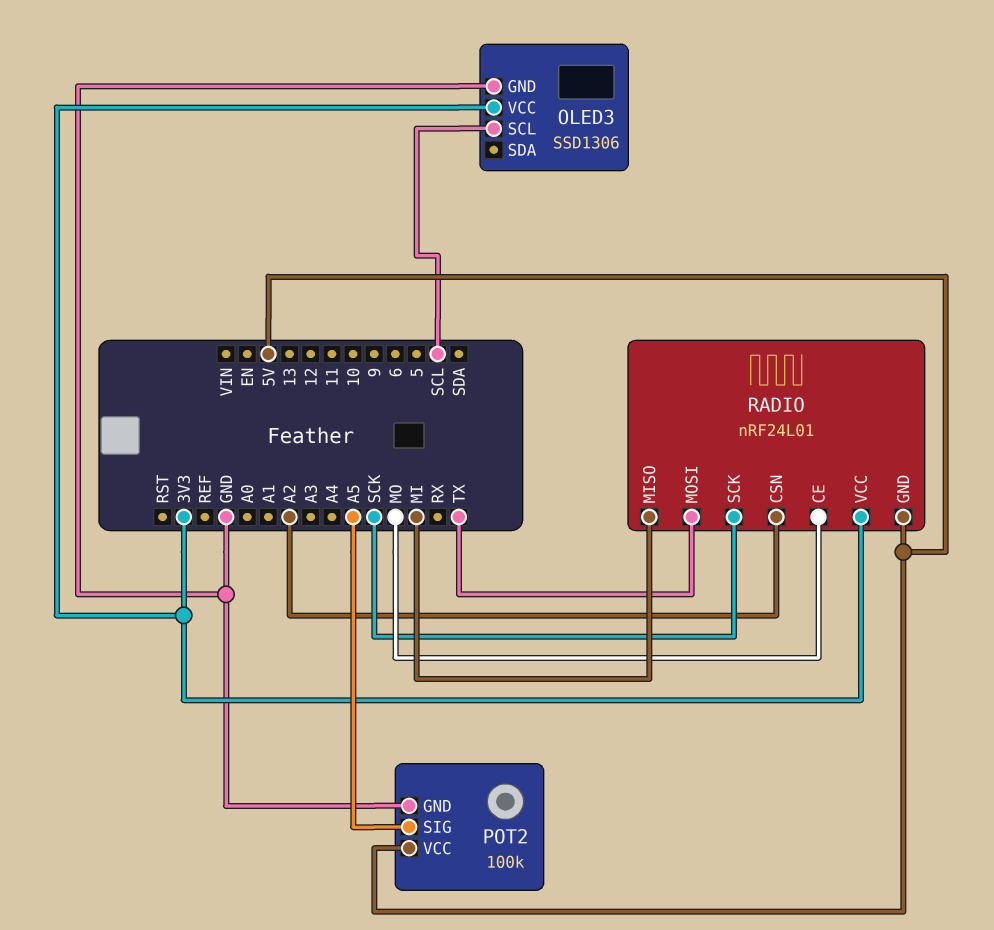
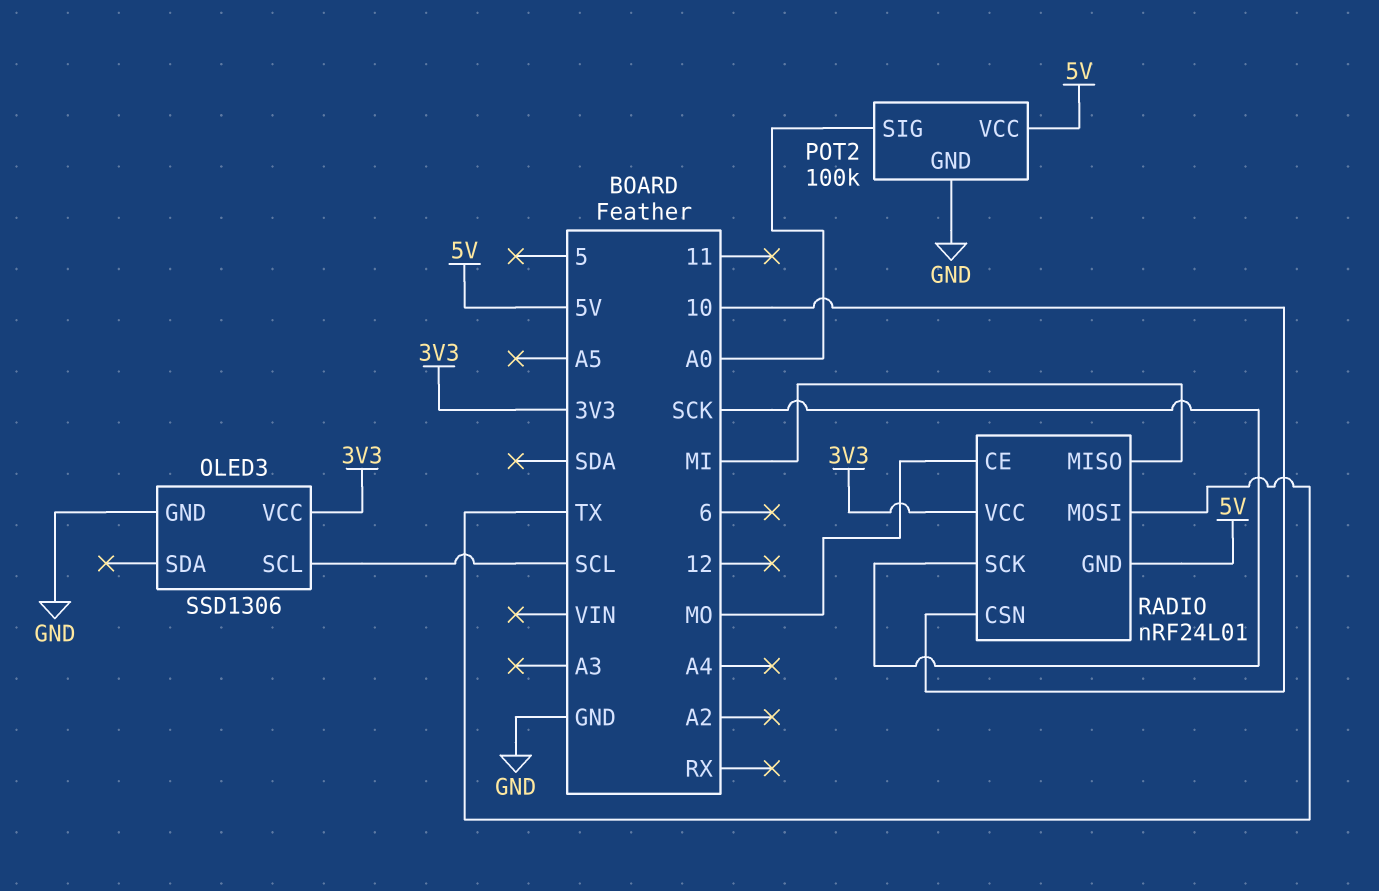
POT2 pin SIG: A5 -> A0
RADIO pin CSN: A2 -> 10

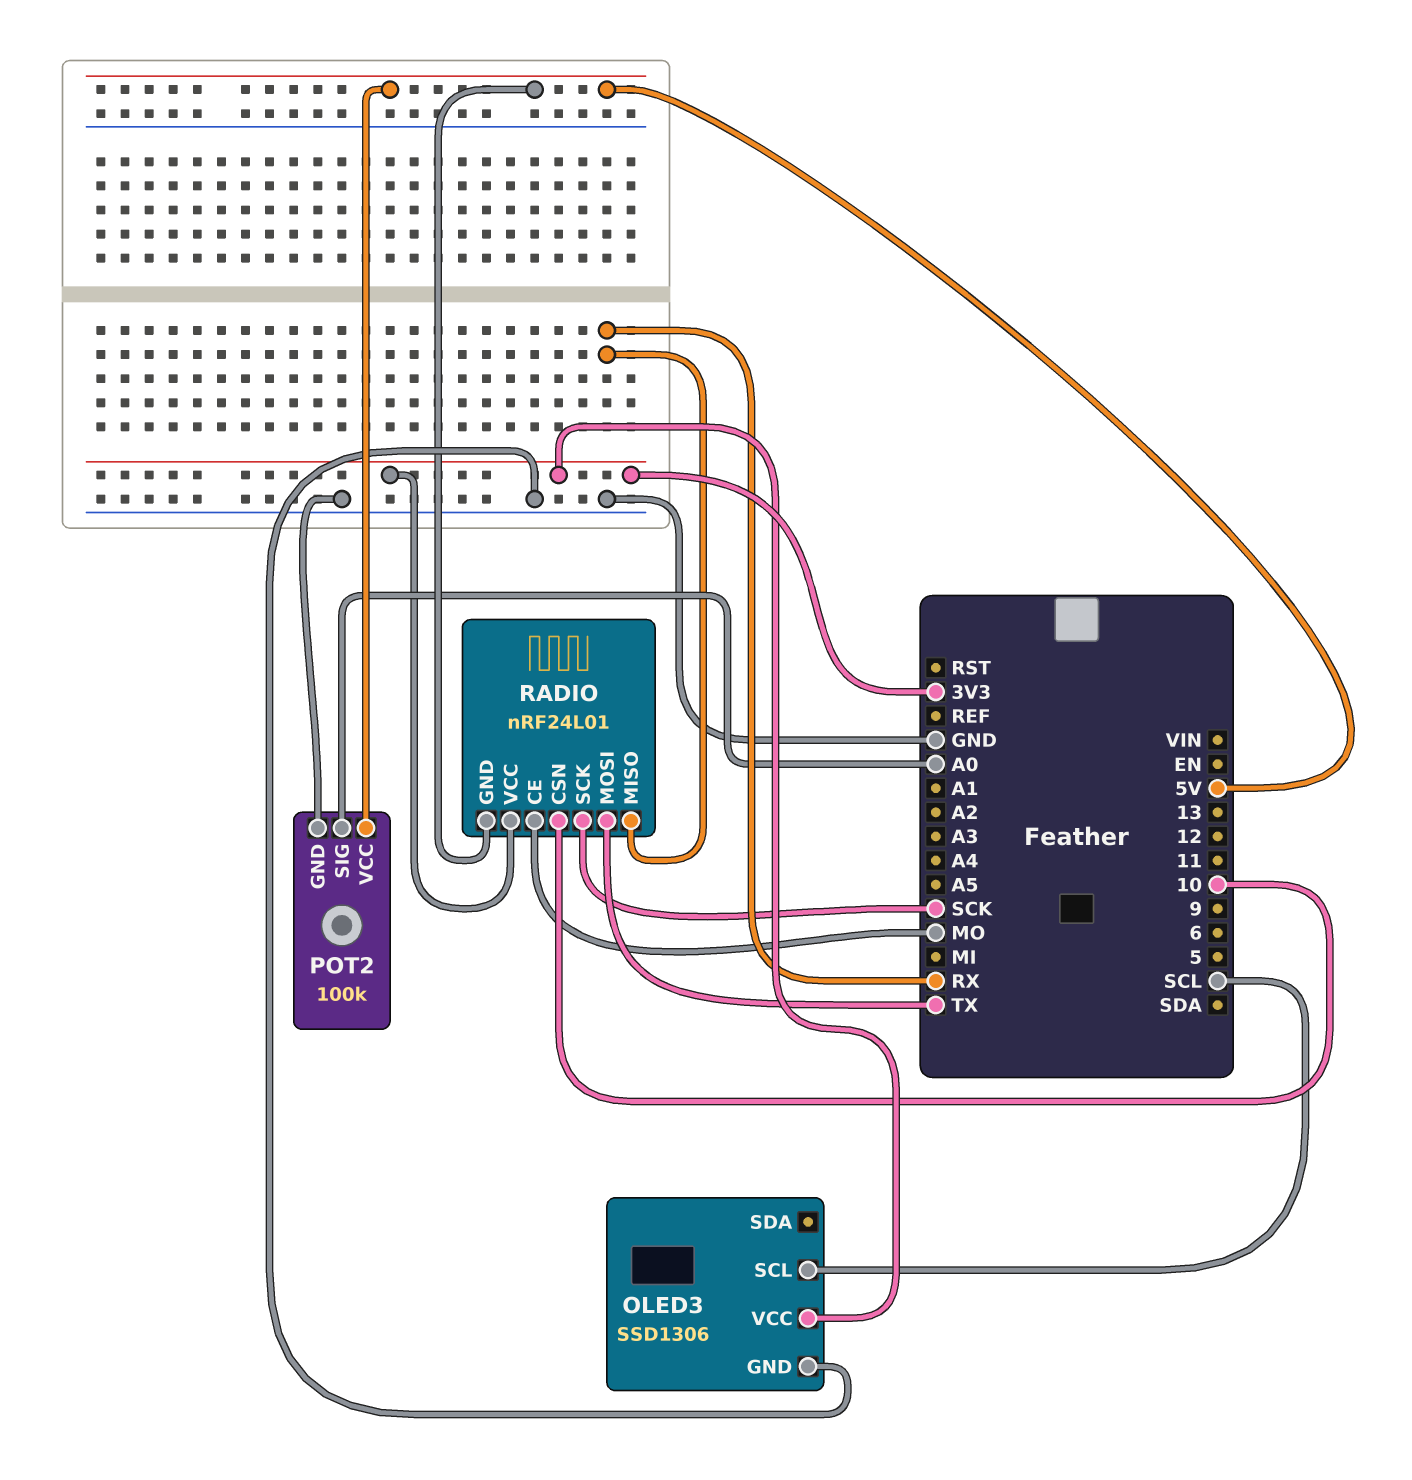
RADIO pin MISO: MI -> RX

